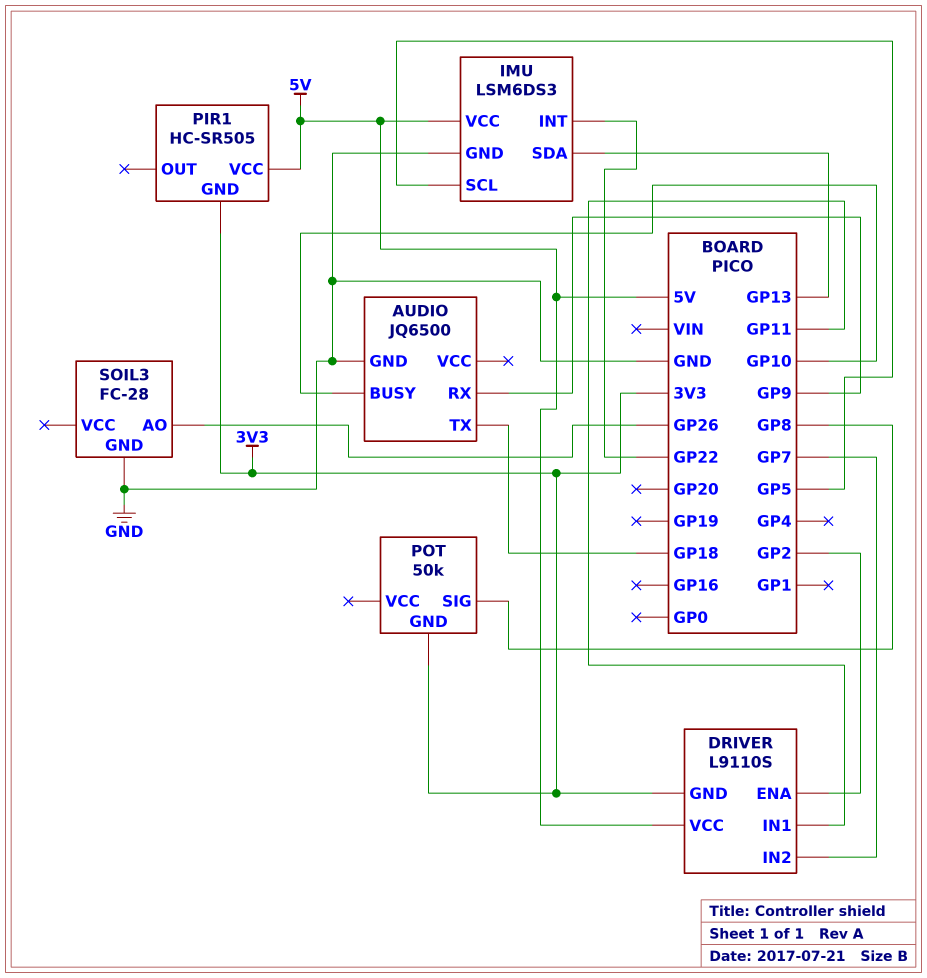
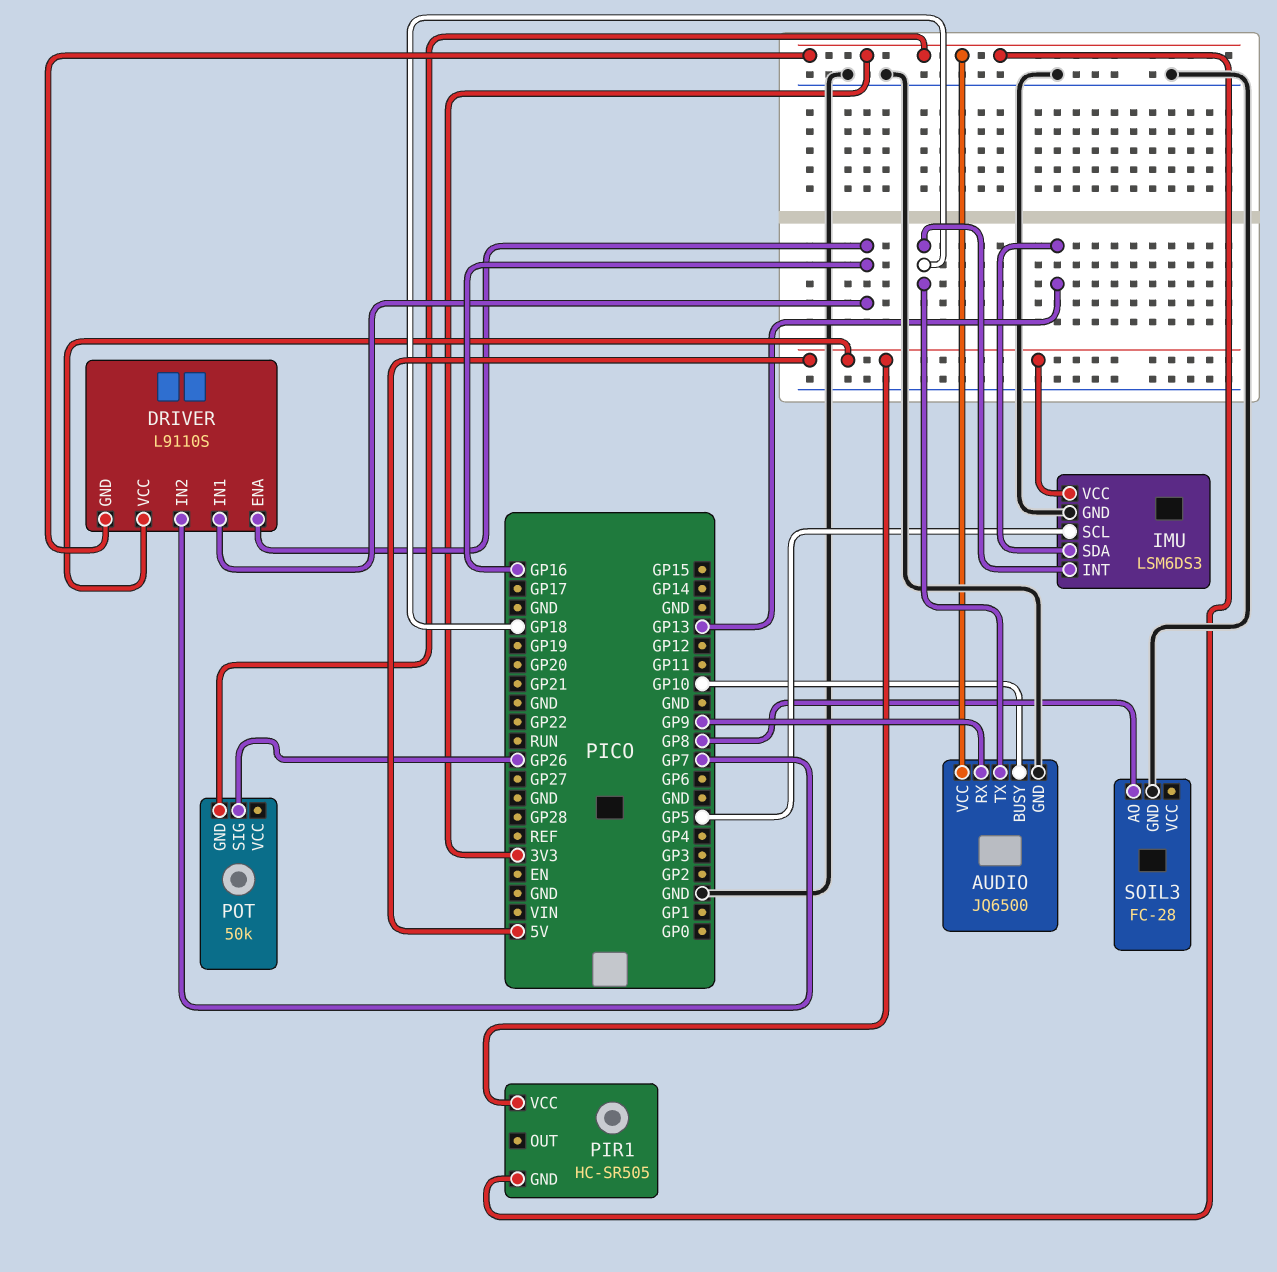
AUDIO pin VCC: none -> 3V3
DRIVER pin ENA: GP2 -> GP16
DRIVER pin IN1: GP11 -> GP16
IMU pin INT: GP22 -> GP18
POT pin SIG: GP8 -> GP26
SOIL3 pin AO: GP26 -> GP8

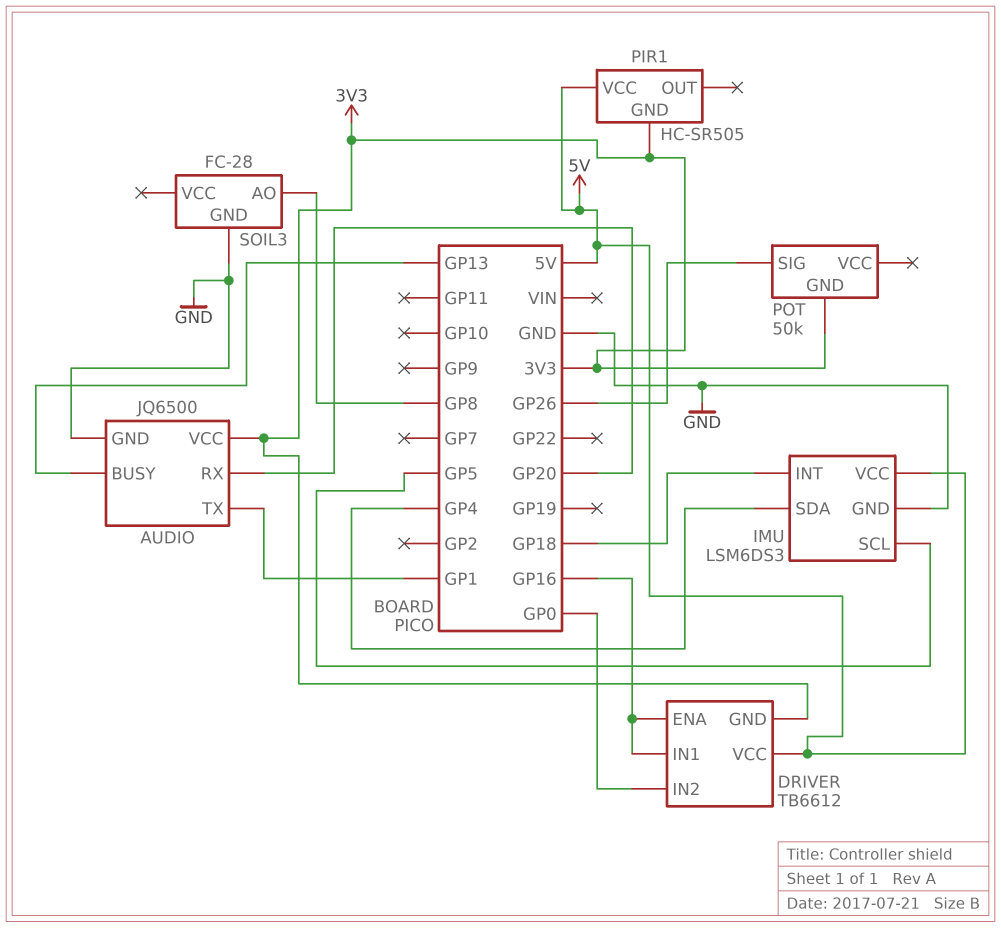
AUDIO pin BUSY: GP10 -> GP13
AUDIO pin RX: GP9 -> GP20
AUDIO pin TX: GP18 -> GP1
DRIVER: L9110S -> TB6612
DRIVER pin IN2: GP7 -> GP0
IMU pin SDA: GP13 -> GP4

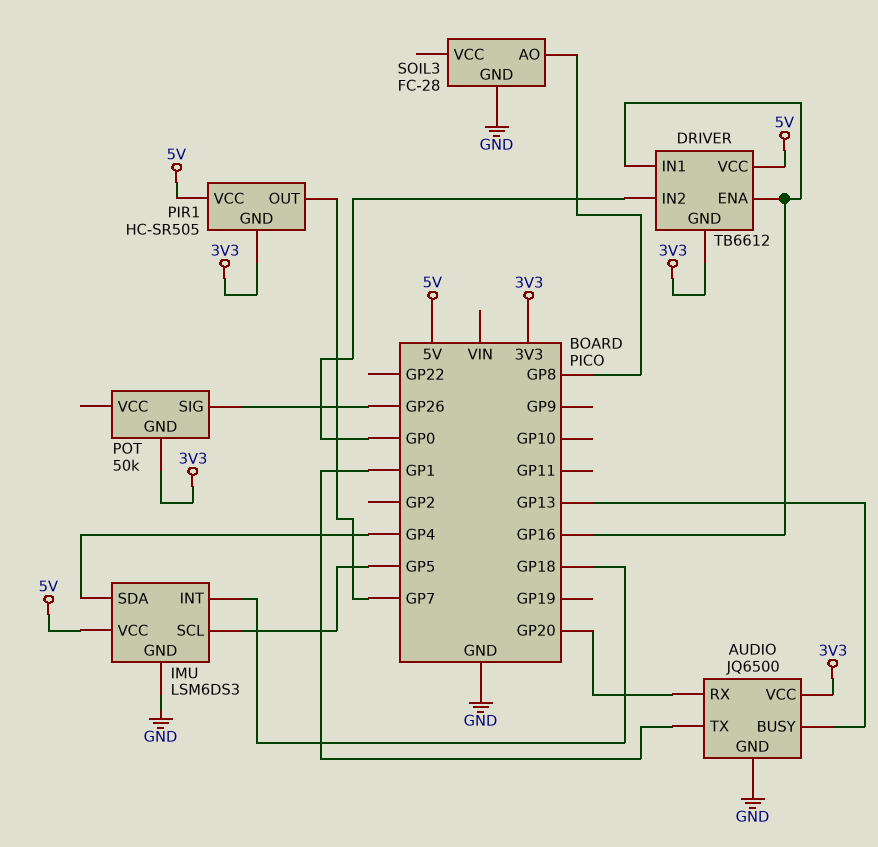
PIR1 pin OUT: none -> GP7

